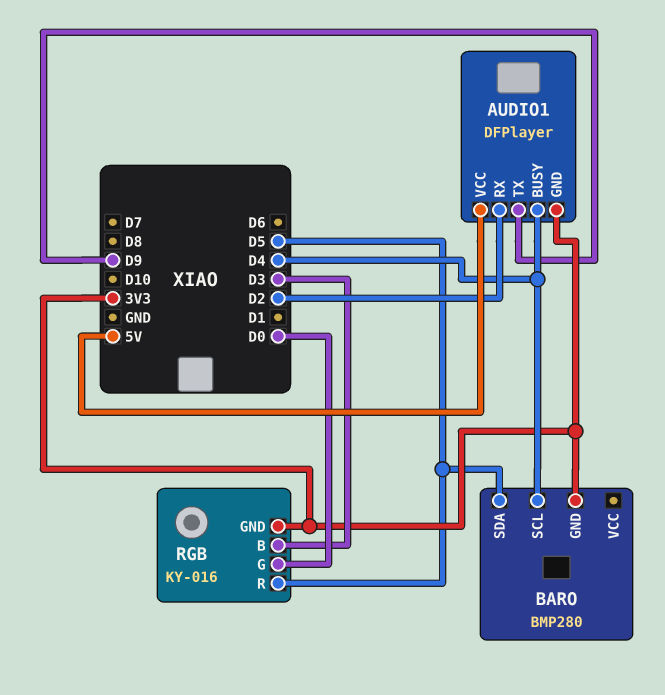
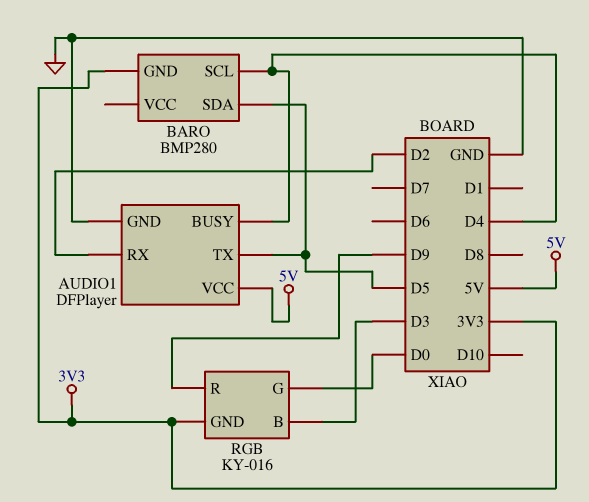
AUDIO1 pin GND: 3V3 -> GND
AUDIO1 pin TX: D9 -> D5
RGB pin R: D5 -> D9

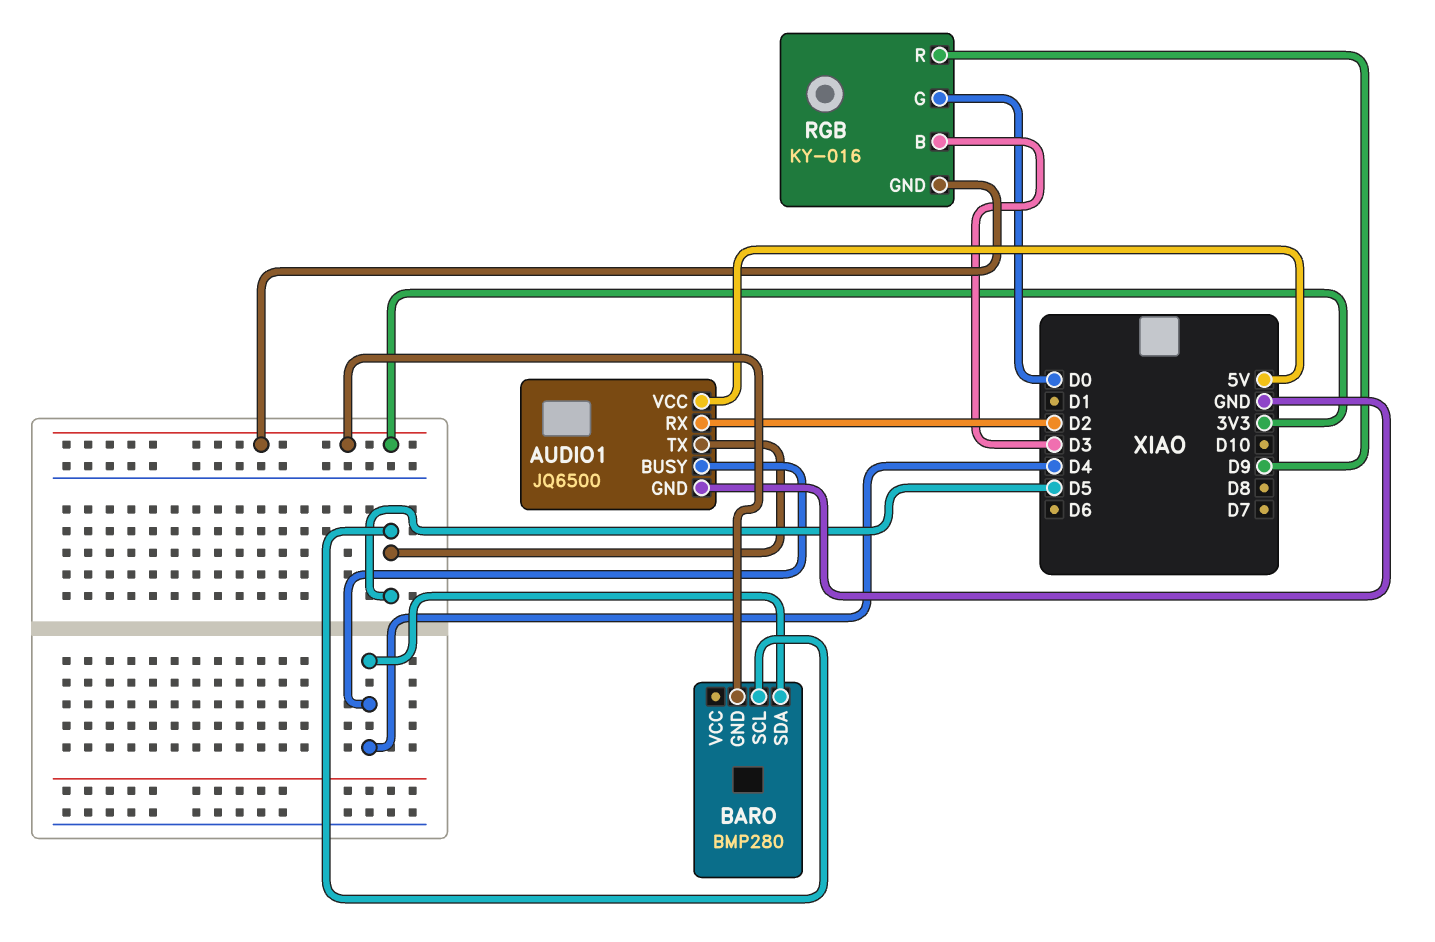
AUDIO1: DFPlayer -> JQ6500
BARO pin SCL: D4 -> D5
BARO pin SDA: D5 -> D4

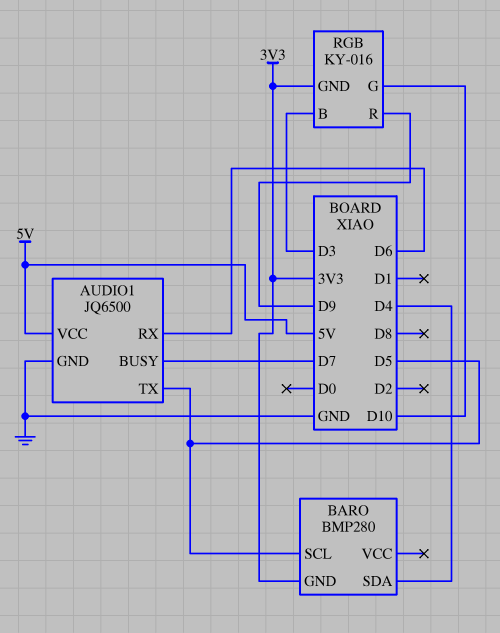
AUDIO1 pin BUSY: D4 -> D7
AUDIO1 pin RX: D2 -> D6
RGB pin G: D0 -> D10

